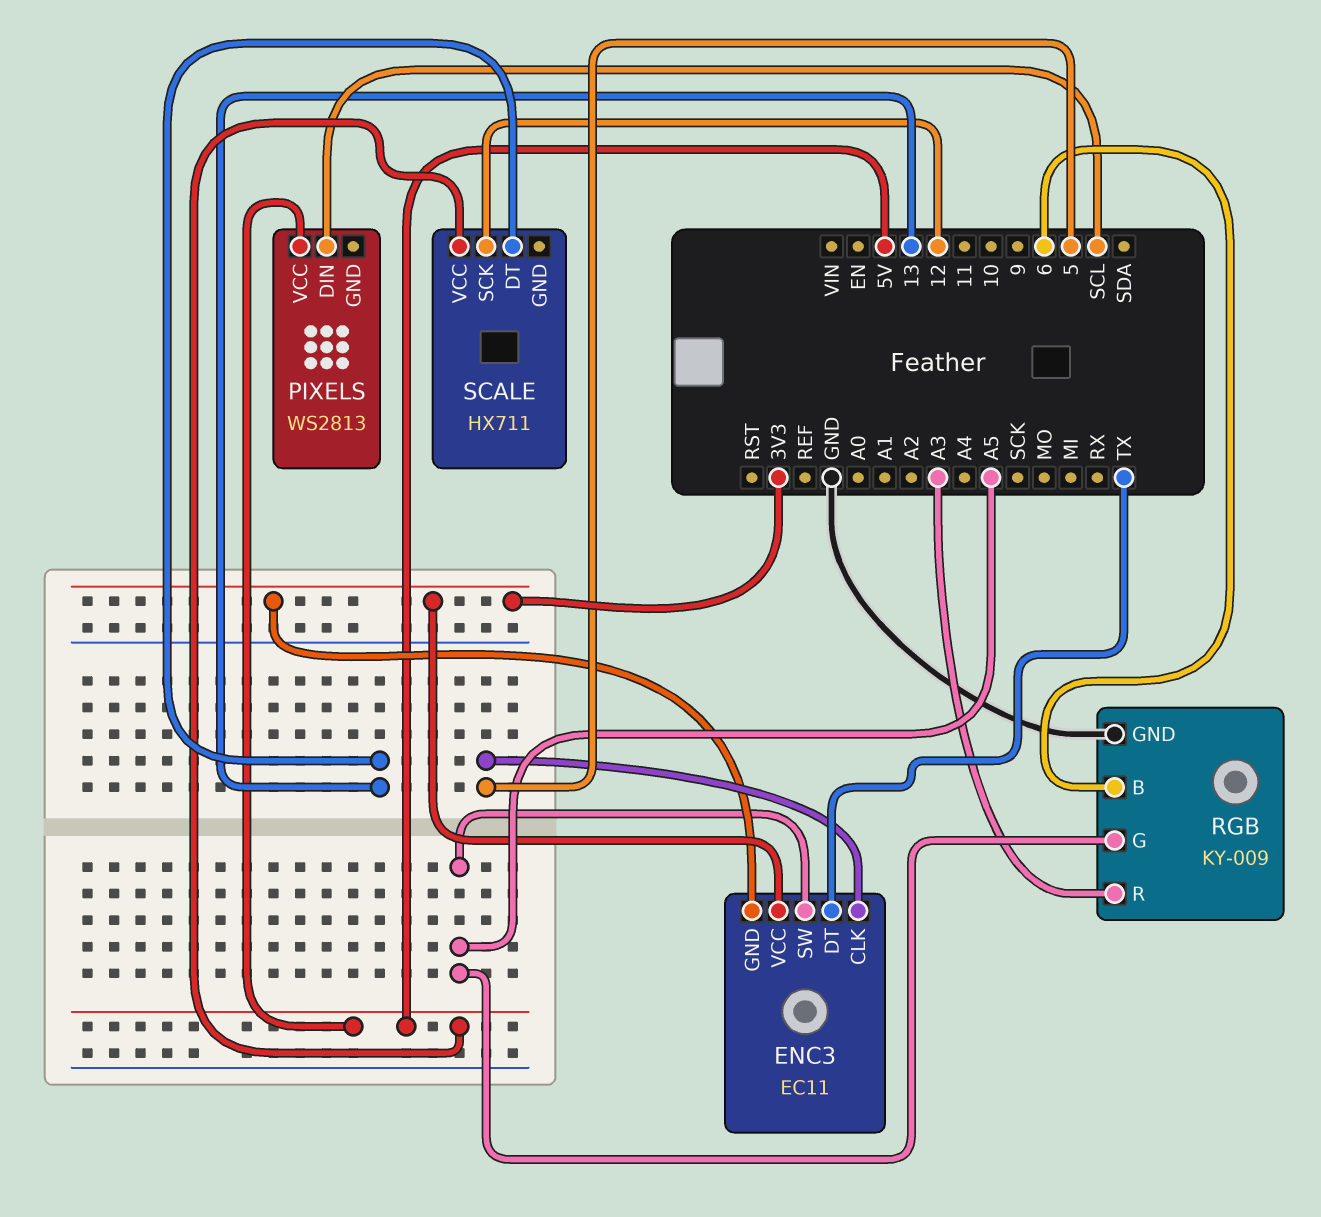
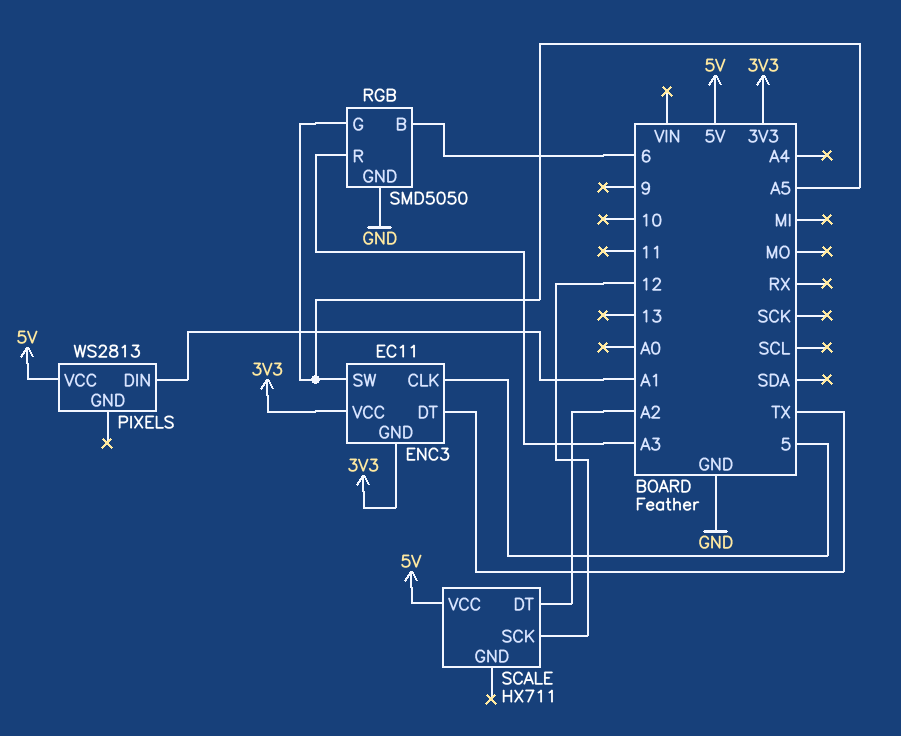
PIXELS pin DIN: SCL -> A1
RGB: KY-009 -> SMD5050
SCALE pin DT: 13 -> A2

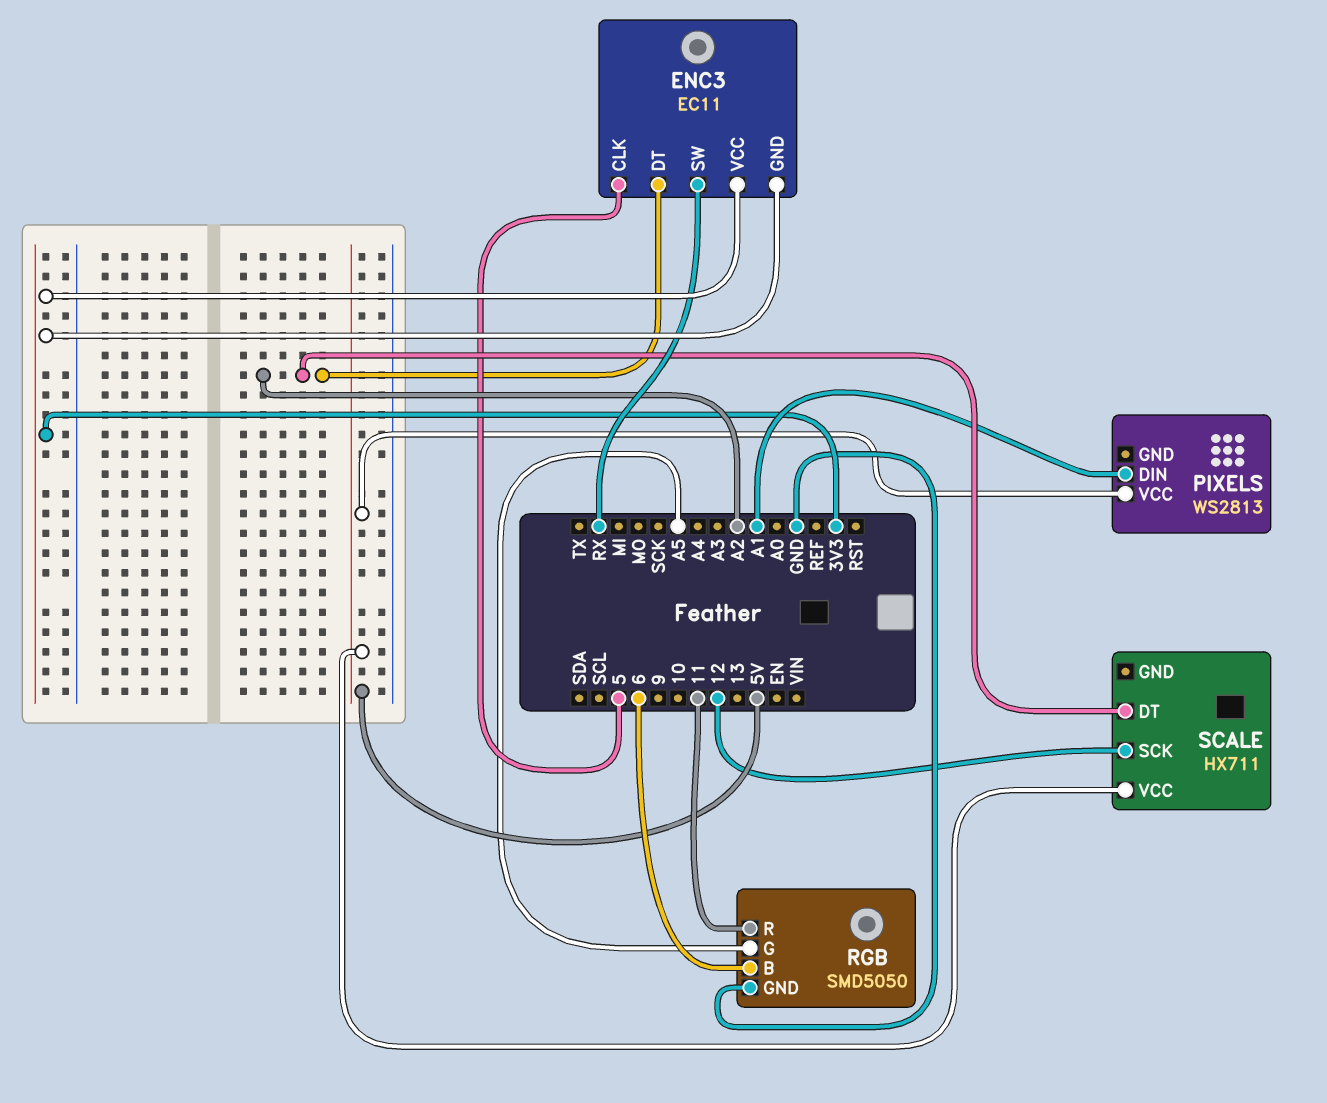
ENC3 pin DT: TX -> A2
ENC3 pin SW: A5 -> RX
RGB pin R: A3 -> 11

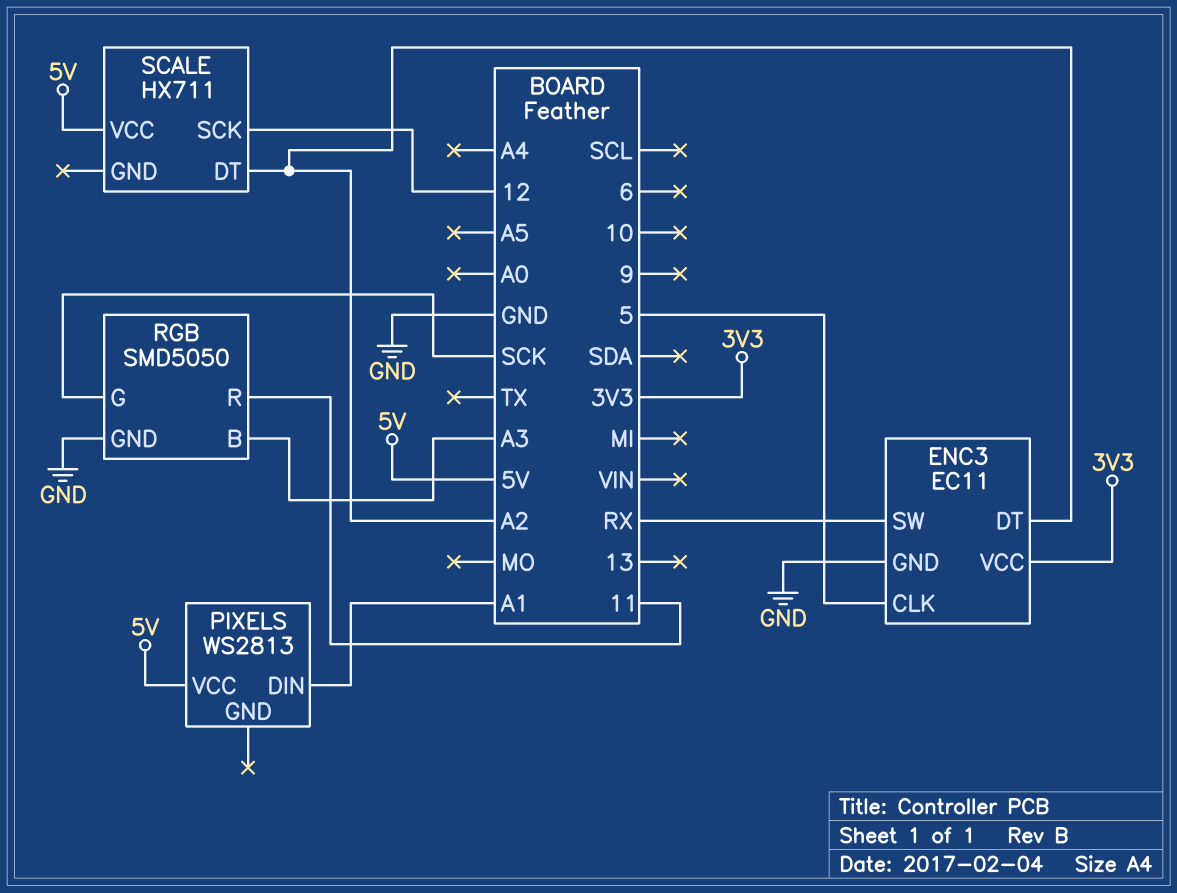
ENC3 pin GND: 3V3 -> GND
RGB pin B: 6 -> A3
RGB pin G: A5 -> SCK

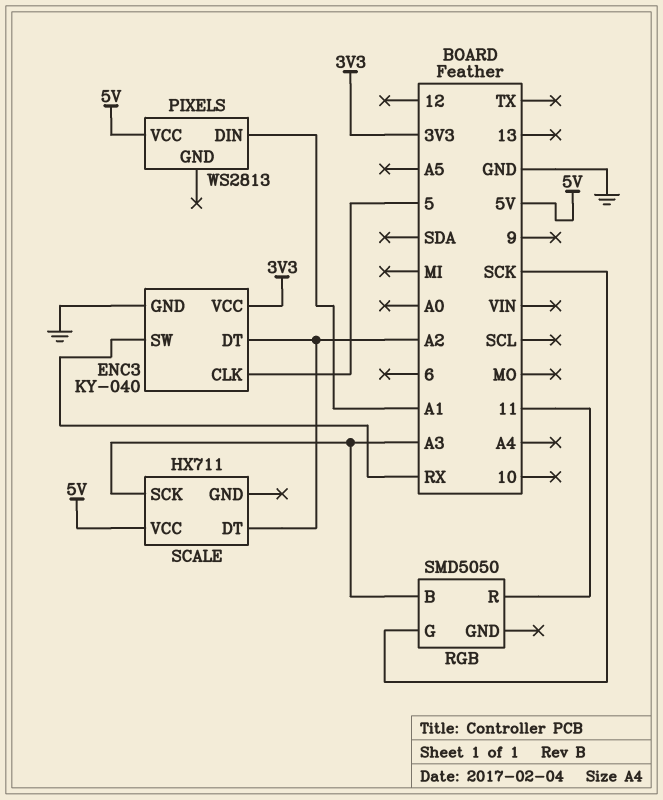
ENC3: EC11 -> KY-040
RGB pin GND: GND -> none
SCALE pin SCK: 12 -> A3

